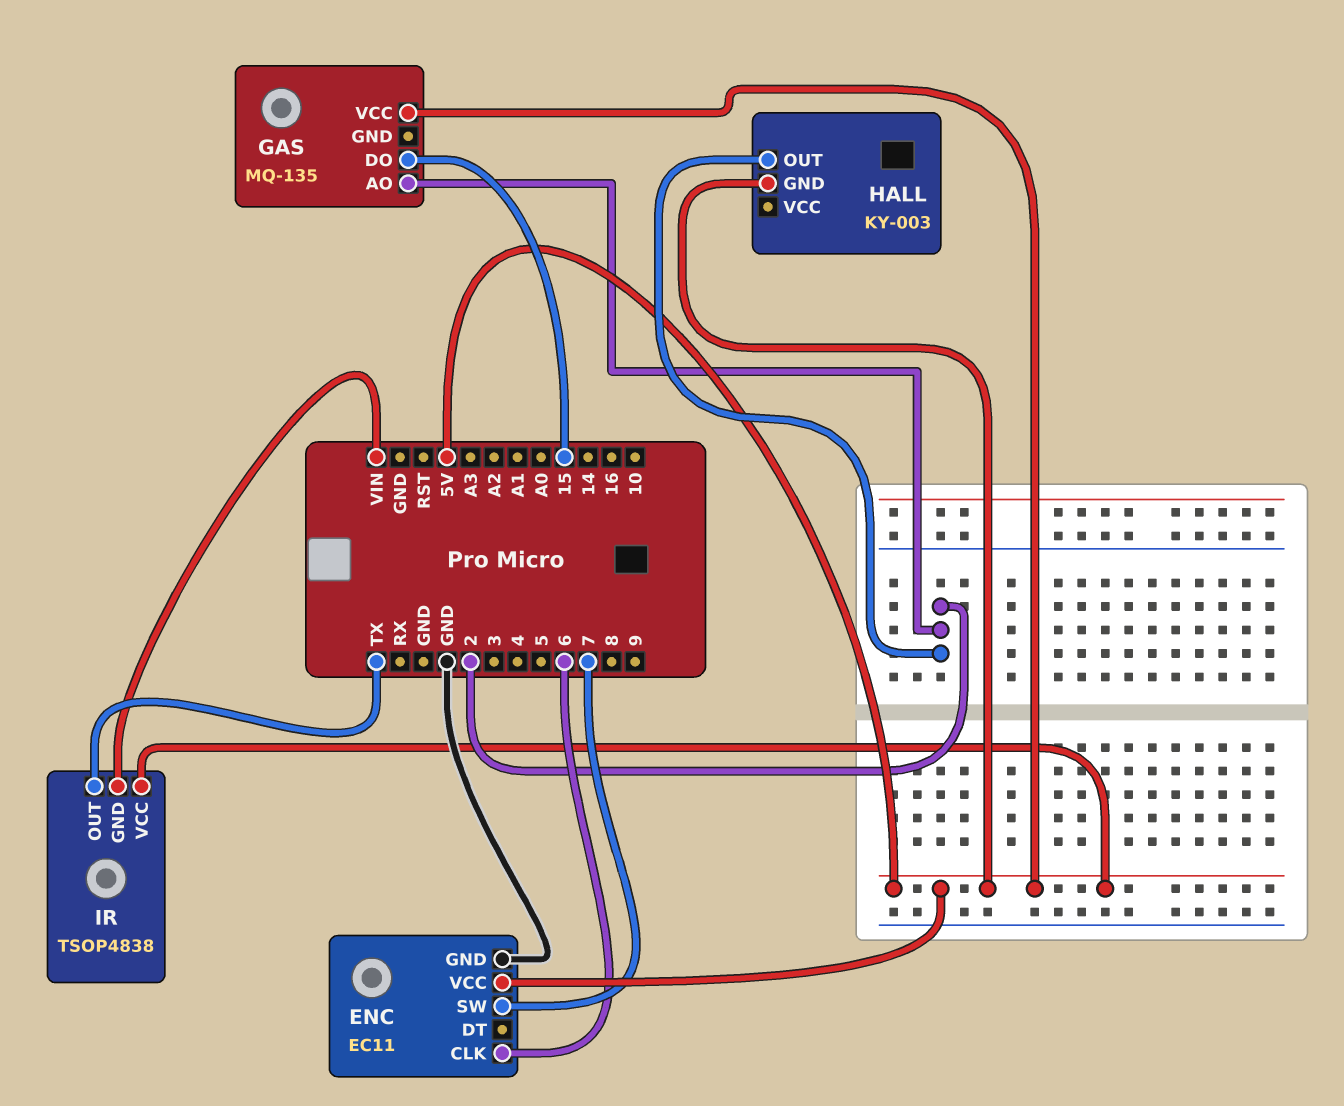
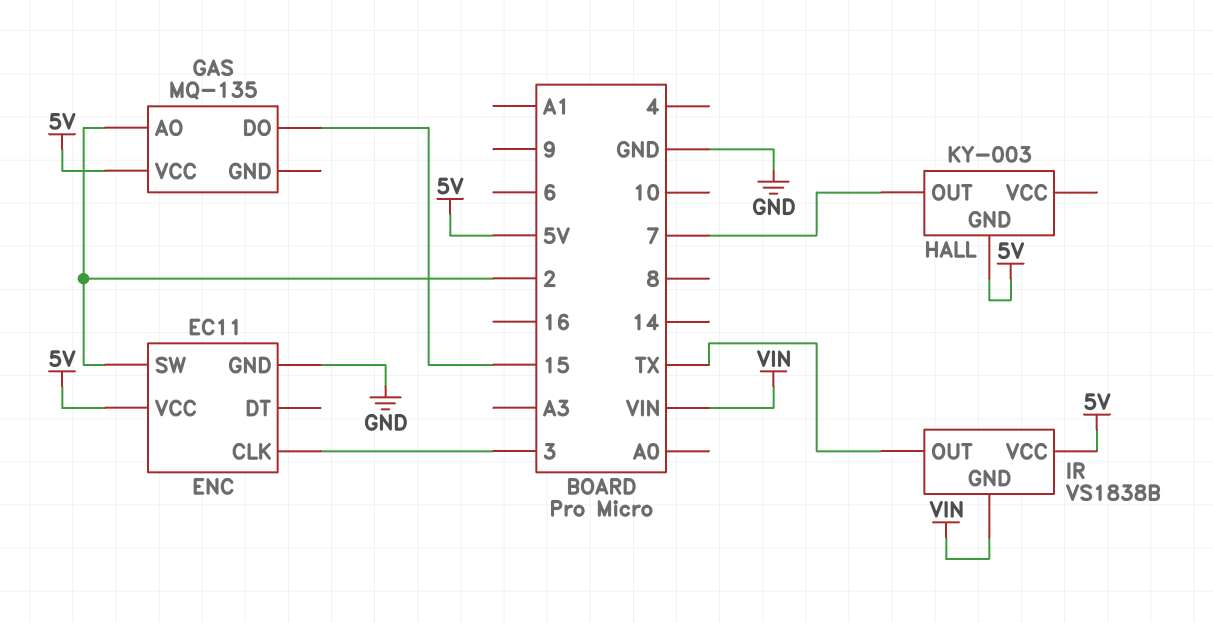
ENC pin CLK: 6 -> 3
ENC pin SW: 7 -> 2
HALL pin OUT: 2 -> 7
IR: TSOP4838 -> VS1838B

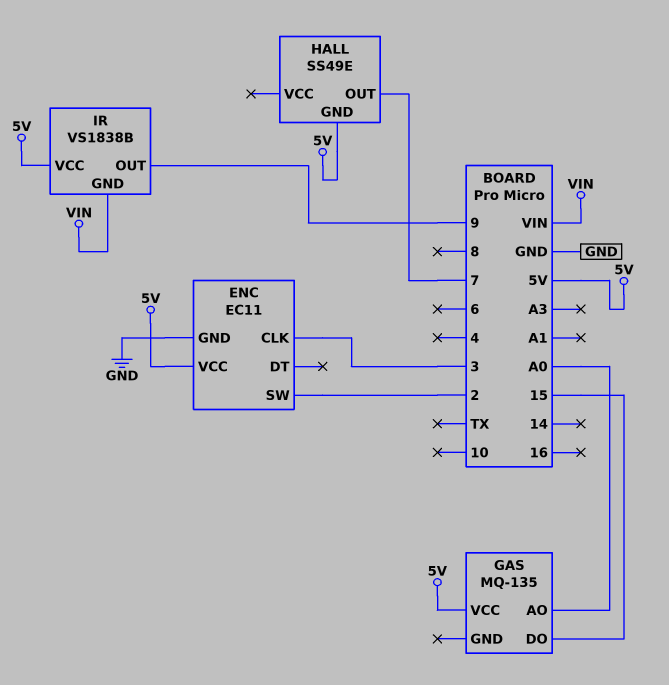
GAS pin AO: 2 -> A0
HALL: KY-003 -> SS49E
IR pin OUT: TX -> 9

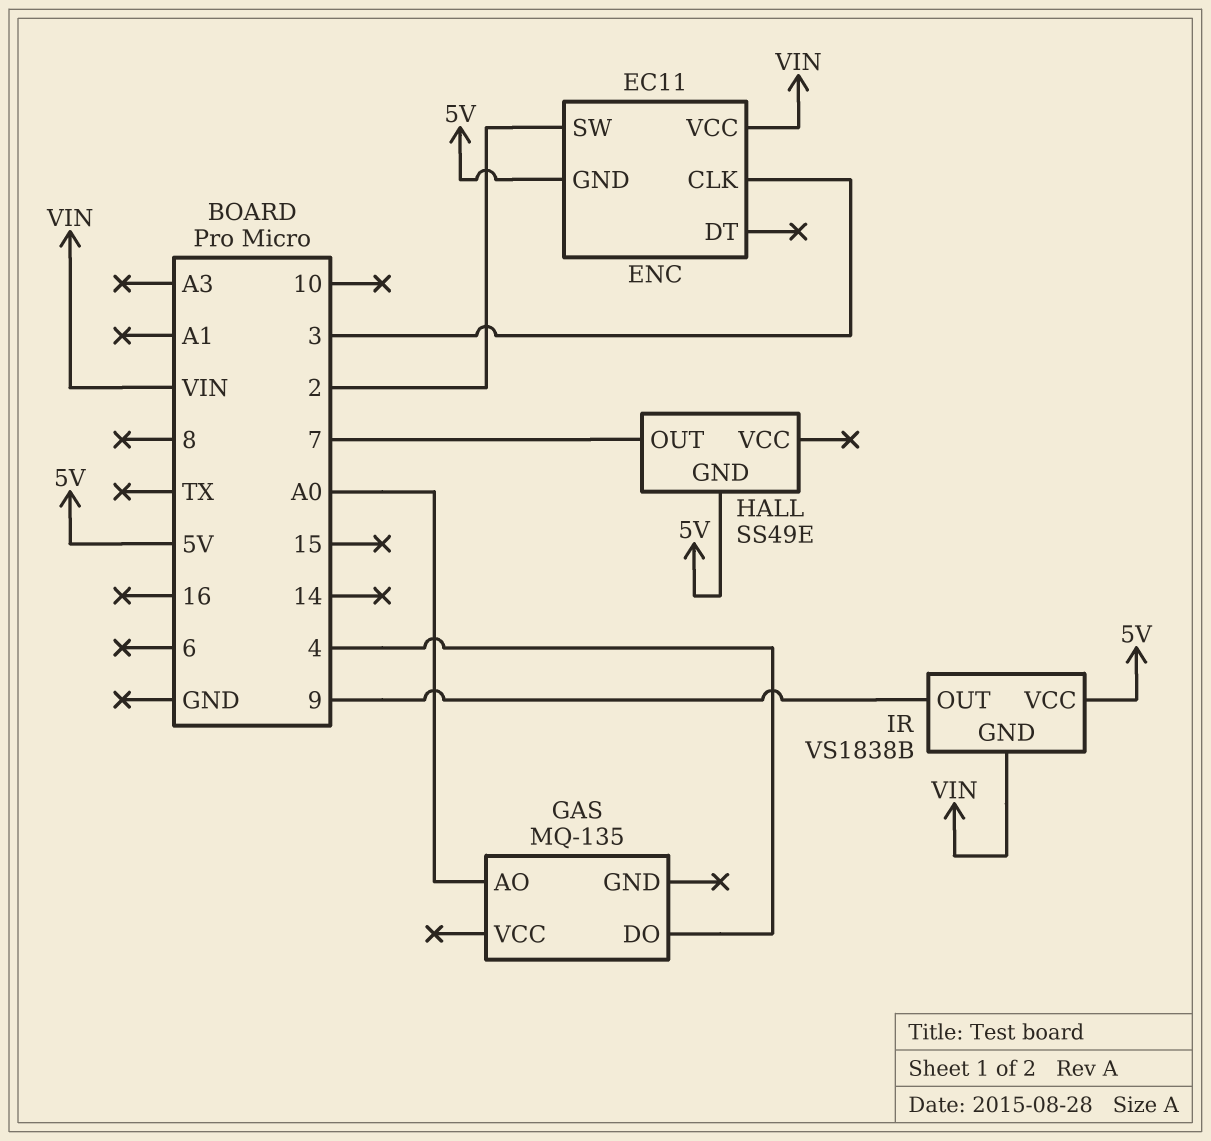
ENC pin GND: GND -> 5V
ENC pin VCC: 5V -> VIN
GAS pin DO: 15 -> 4
GAS pin VCC: 5V -> none

